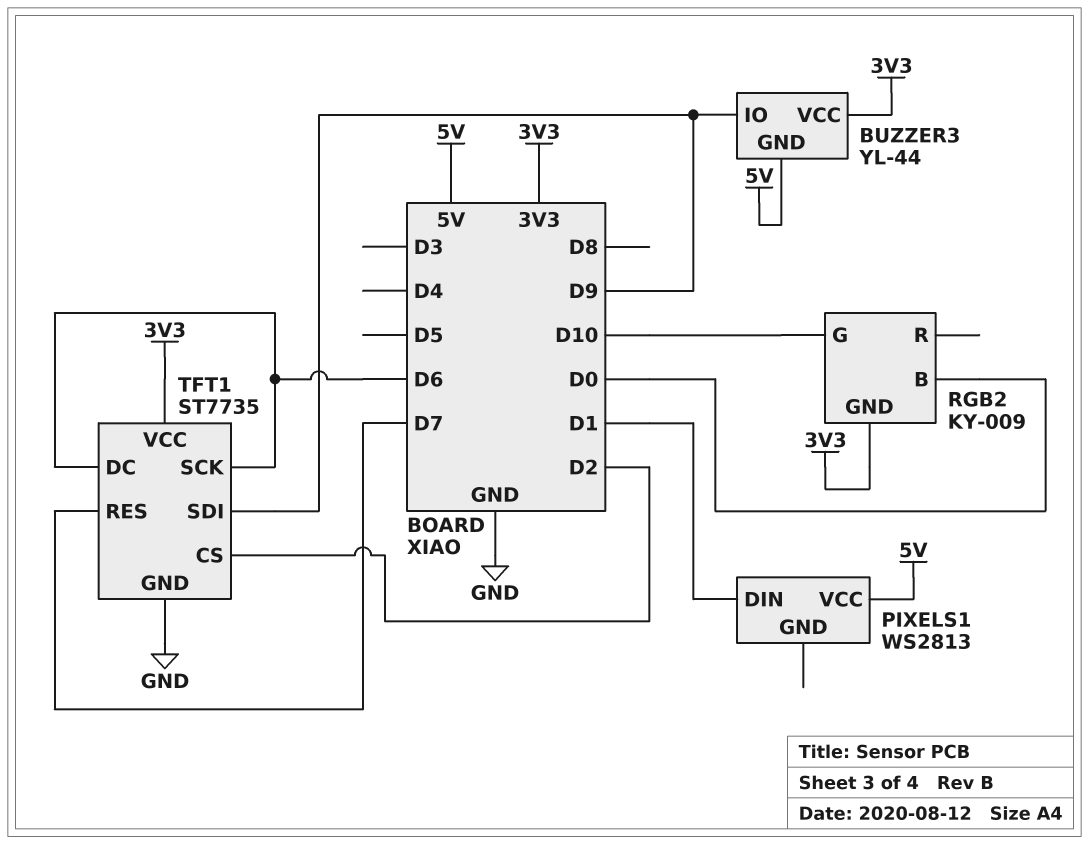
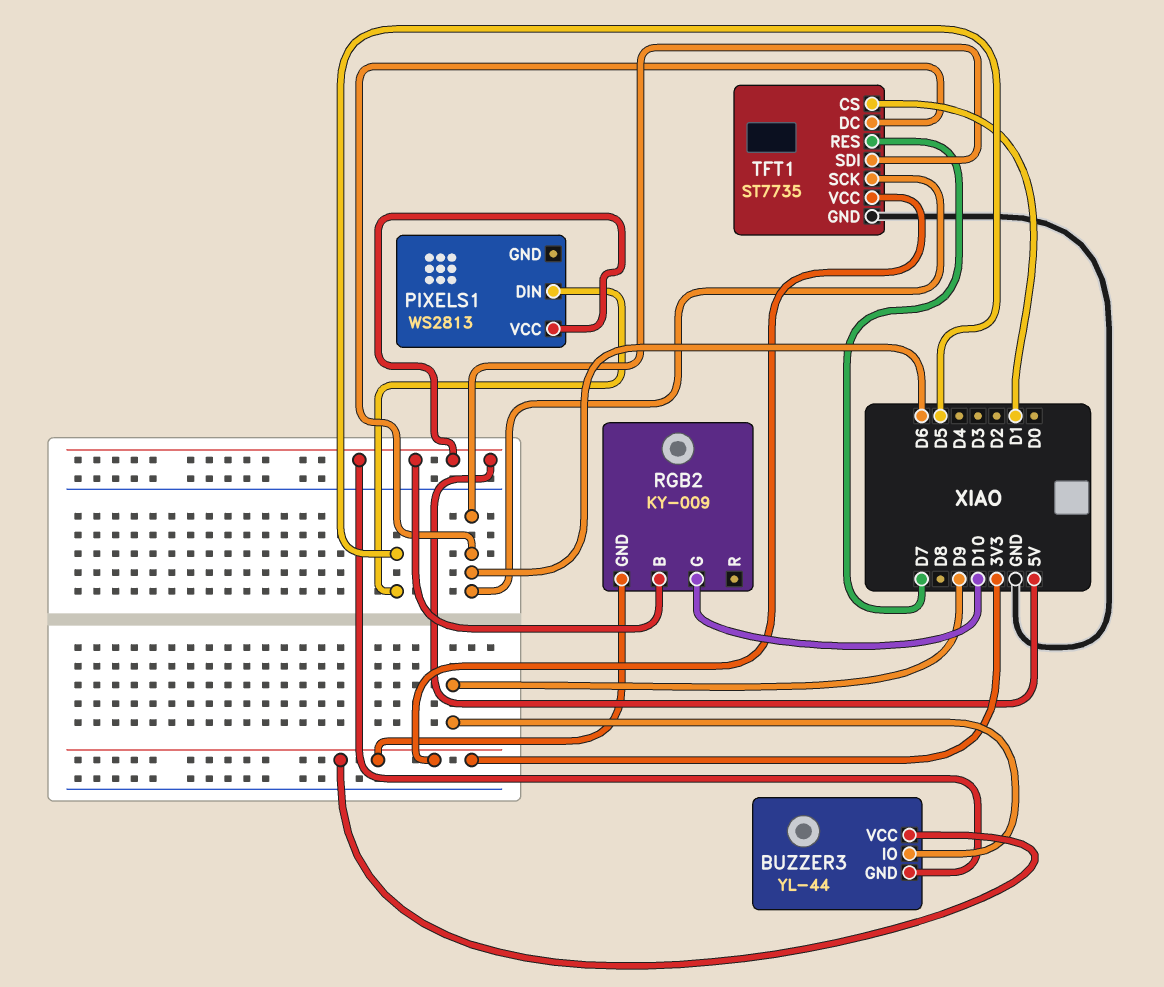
PIXELS1 pin DIN: D1 -> D5
RGB2 pin B: D0 -> 5V
TFT1 pin CS: D2 -> D1
TFT1 pin SDI: D9 -> D6

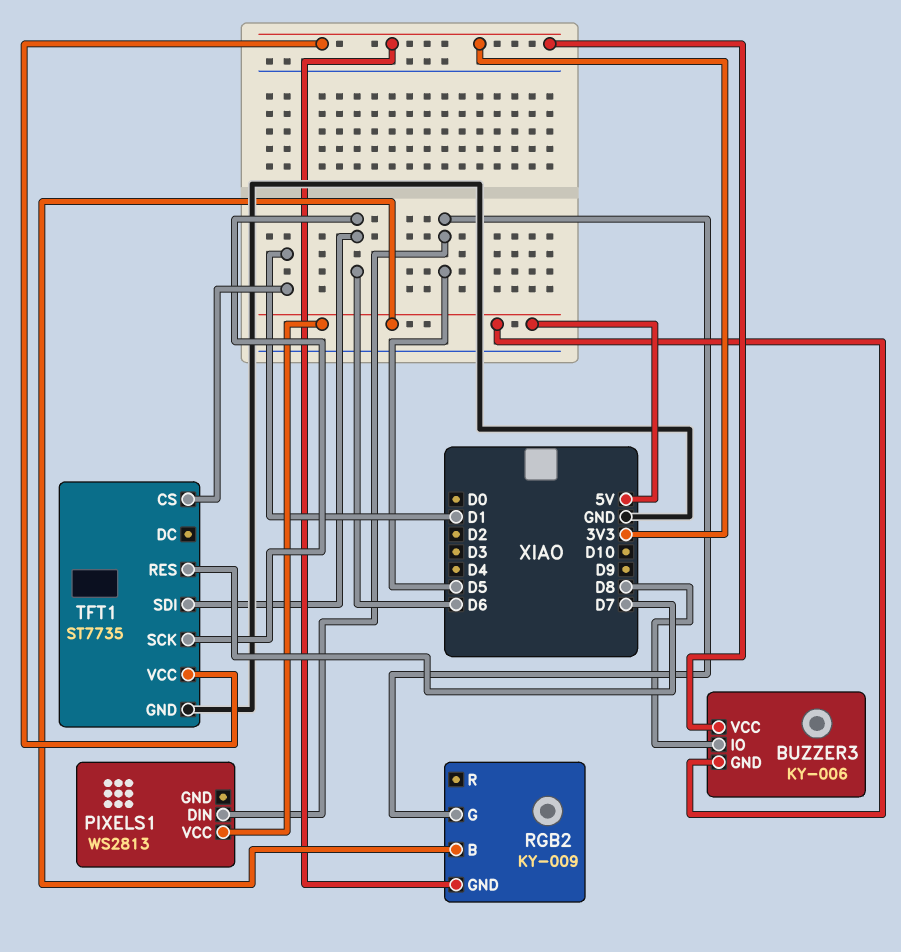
BUZZER3: YL-44 -> KY-006
BUZZER3 pin IO: D9 -> D8
RGB2 pin G: D10 -> D5
TFT1 pin DC: D6 -> none

